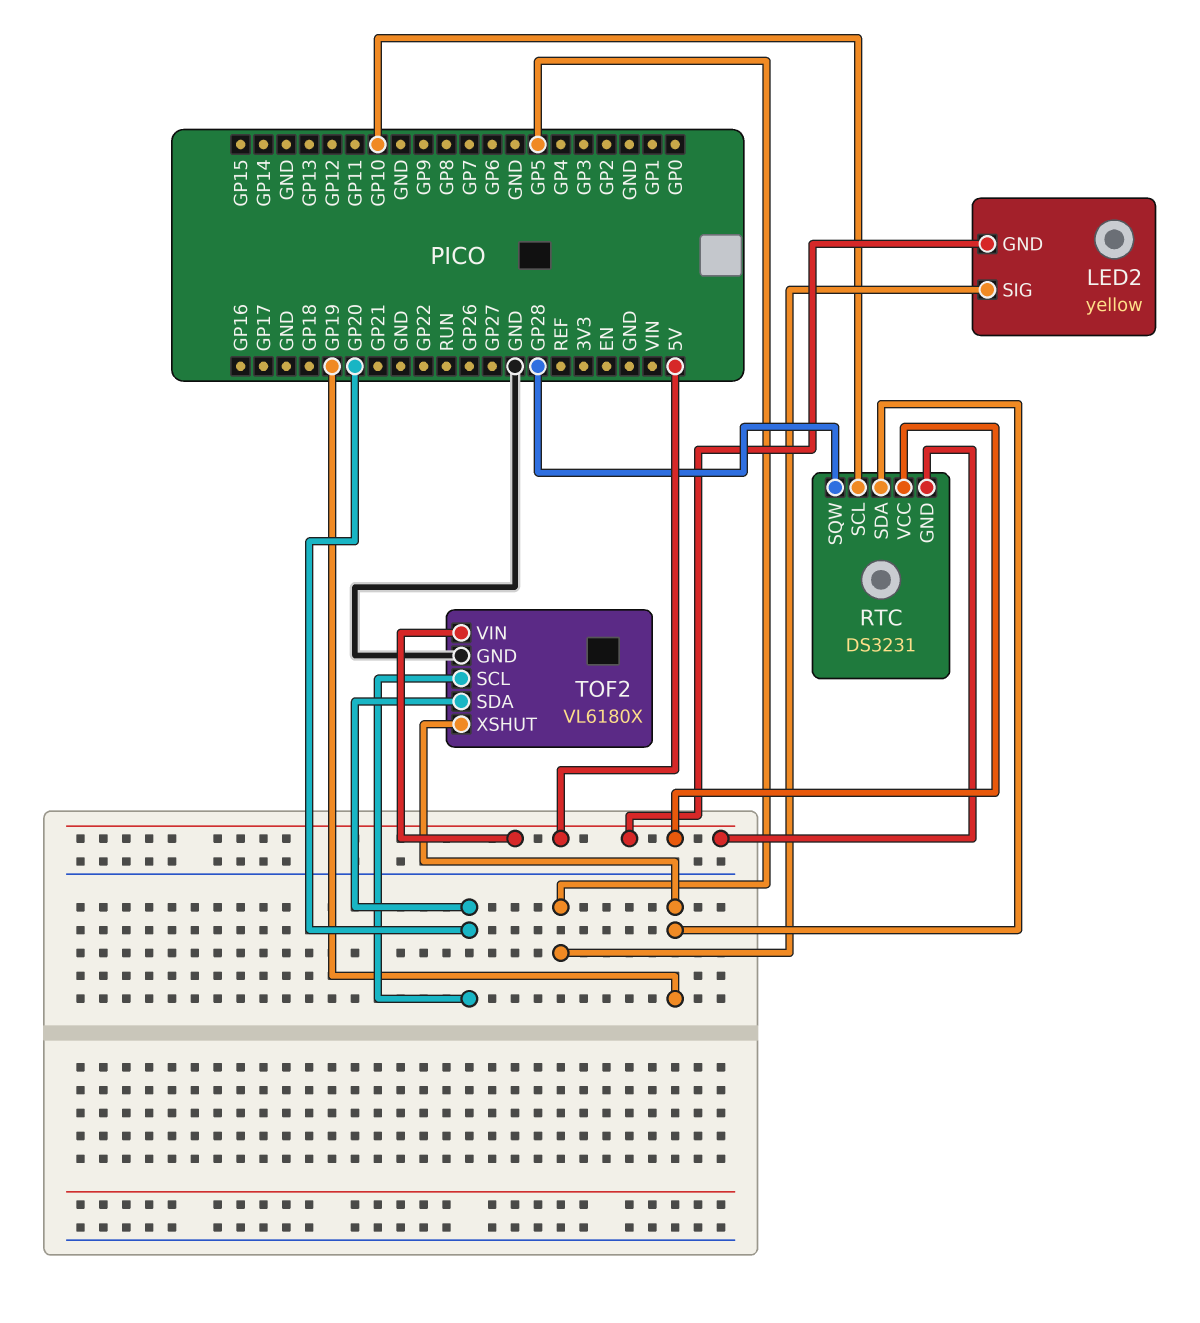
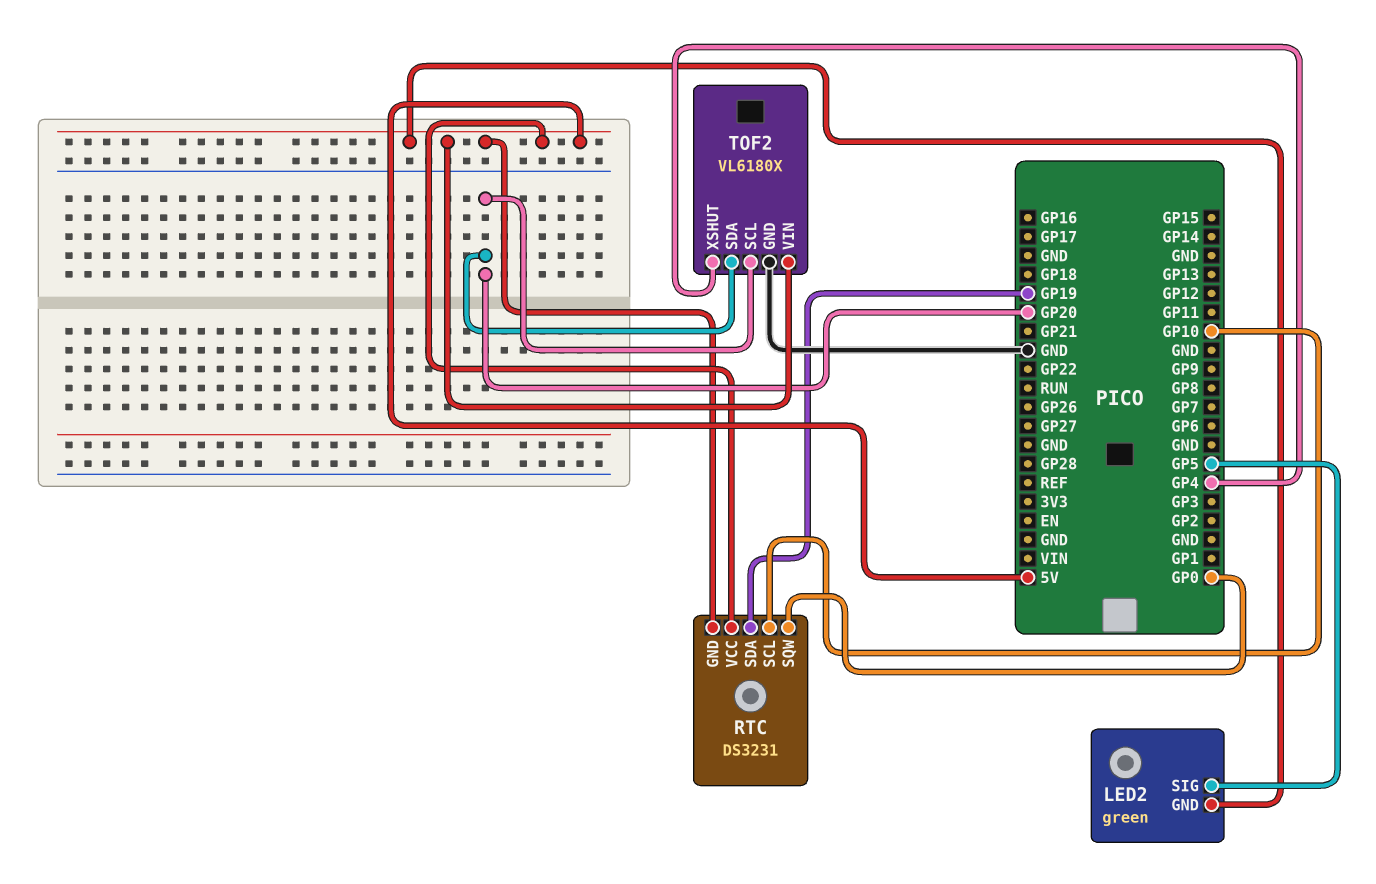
LED2: yellow -> green
RTC pin SQW: GP28 -> GP0
TOF2 pin XSHUT: GP19 -> GP4

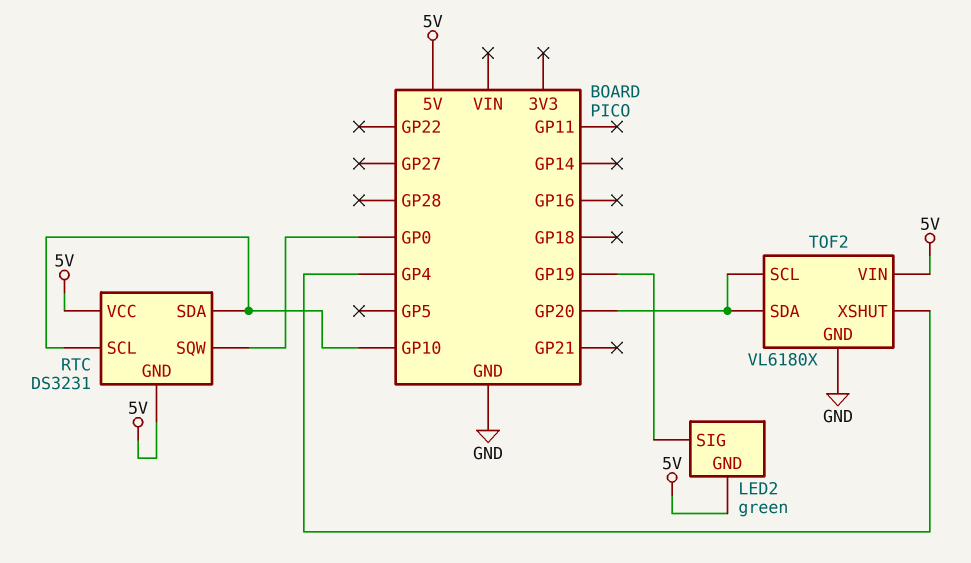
LED2 pin SIG: GP5 -> GP19
RTC pin SDA: GP19 -> GP10

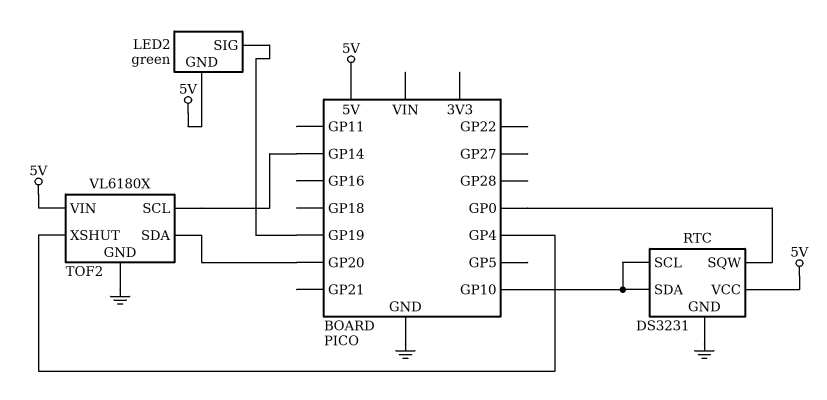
RTC pin GND: 5V -> GND
TOF2 pin SCL: GP20 -> GP14

